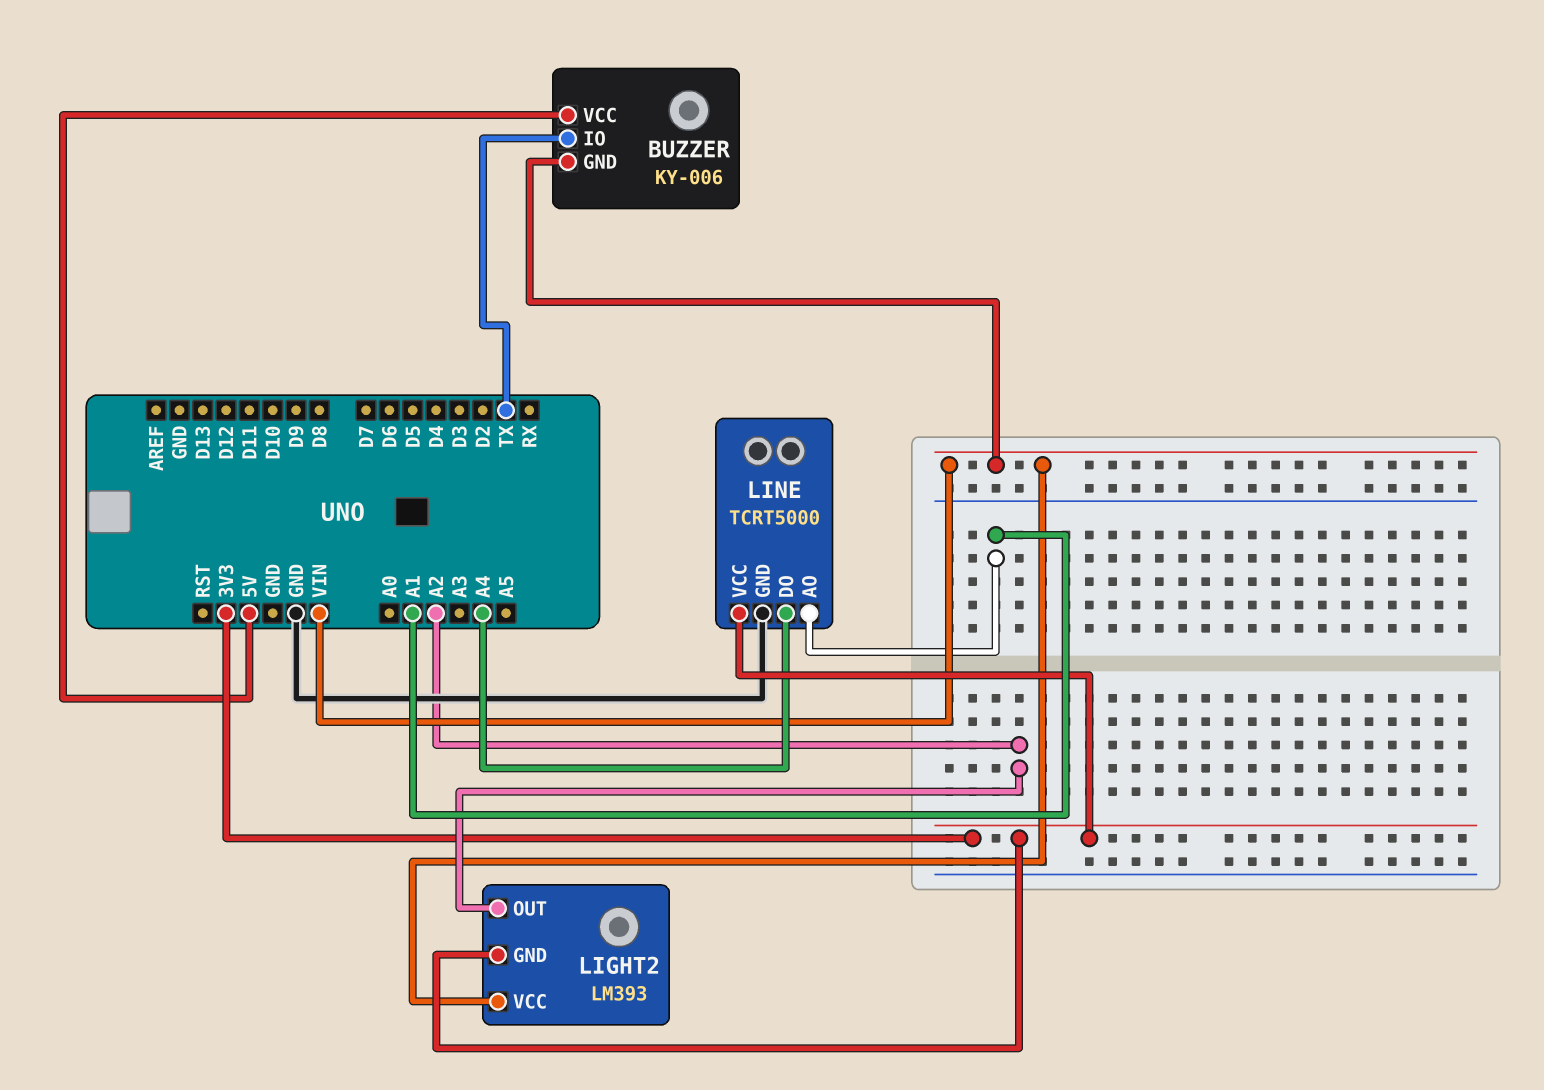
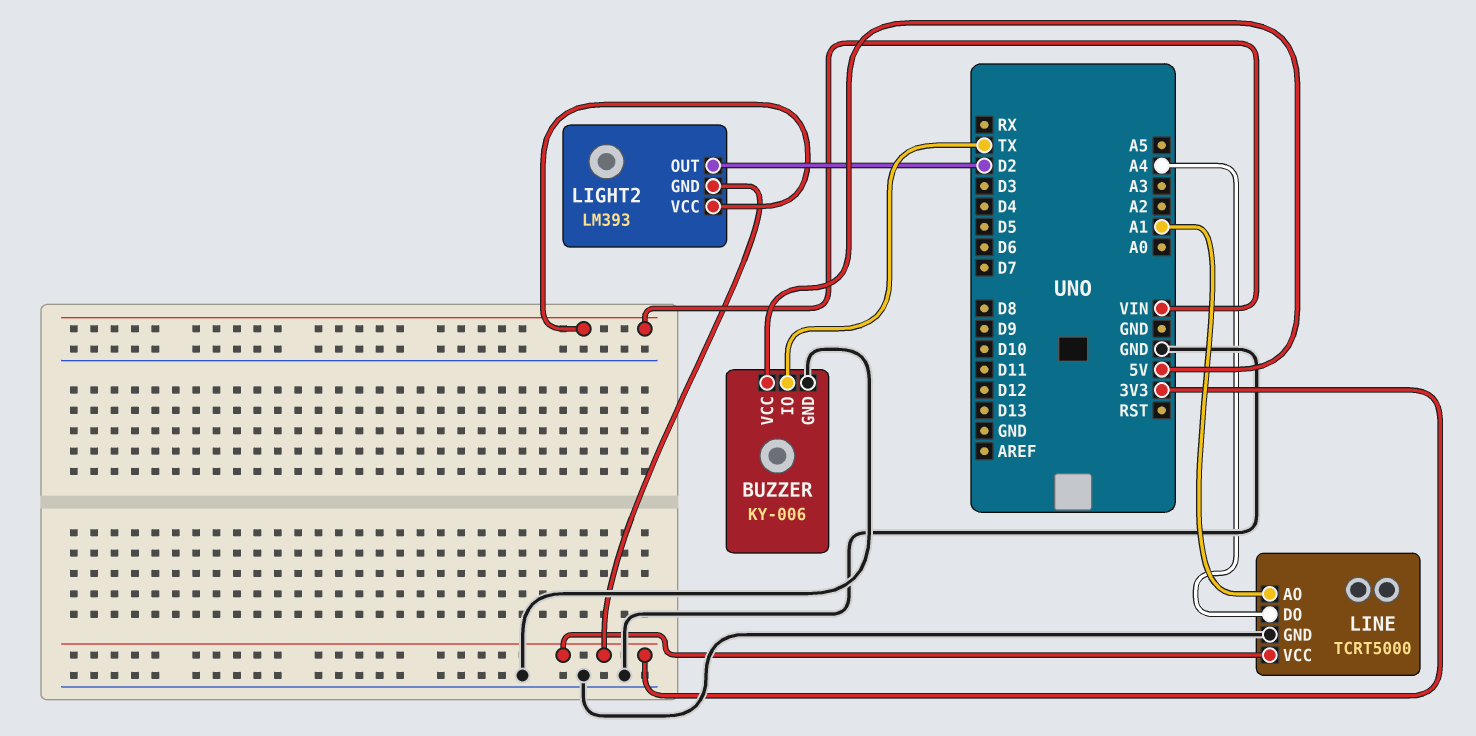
BUZZER pin GND: VIN -> GND
LIGHT2 pin OUT: A2 -> D2

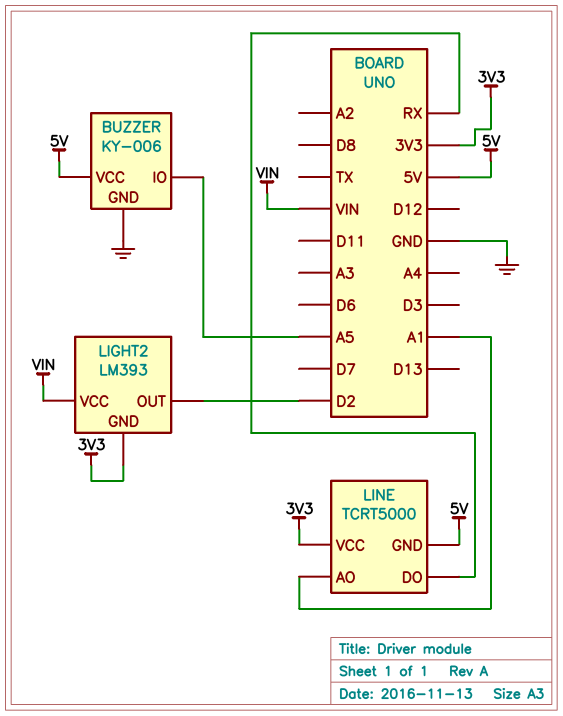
BUZZER pin IO: TX -> A5
LINE pin DO: A4 -> RX
LINE pin GND: GND -> 5V

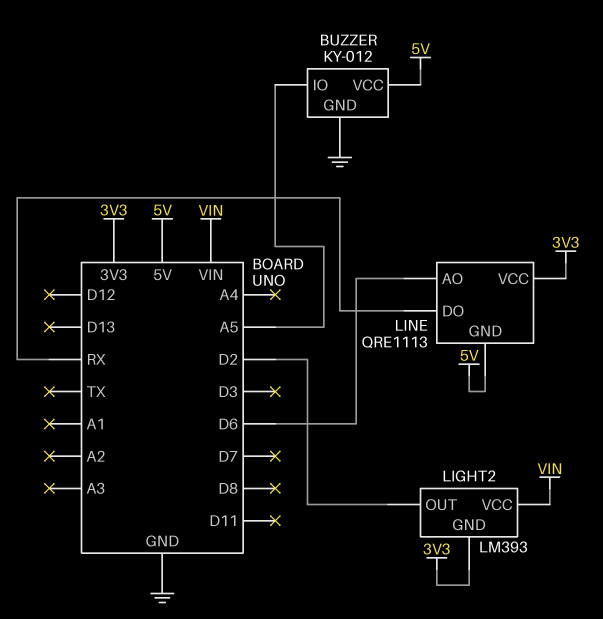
BUZZER: KY-006 -> KY-012
LINE: TCRT5000 -> QRE1113
LINE pin AO: A1 -> D6

